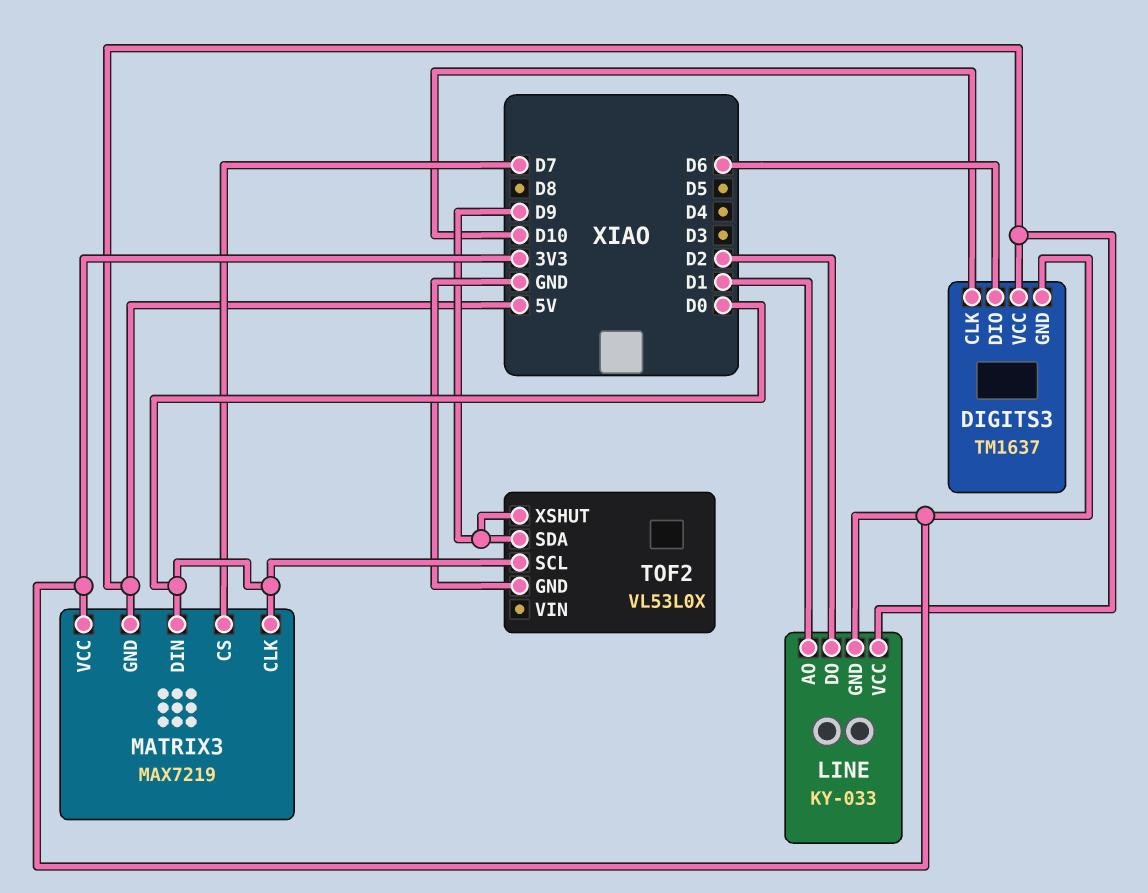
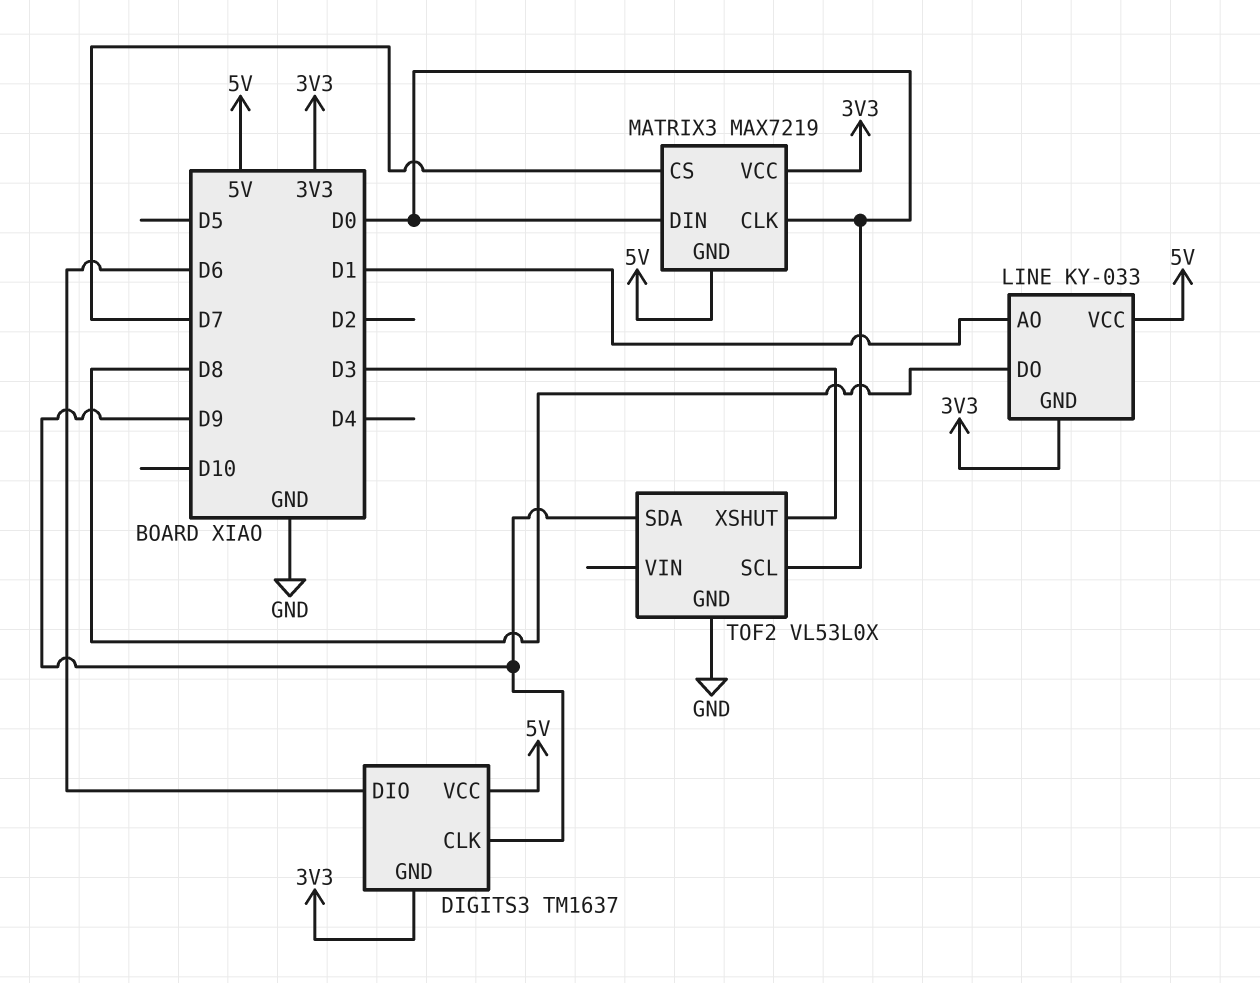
DIGITS3 pin CLK: D10 -> D9
LINE pin DO: D2 -> D8
TOF2 pin XSHUT: D9 -> D3

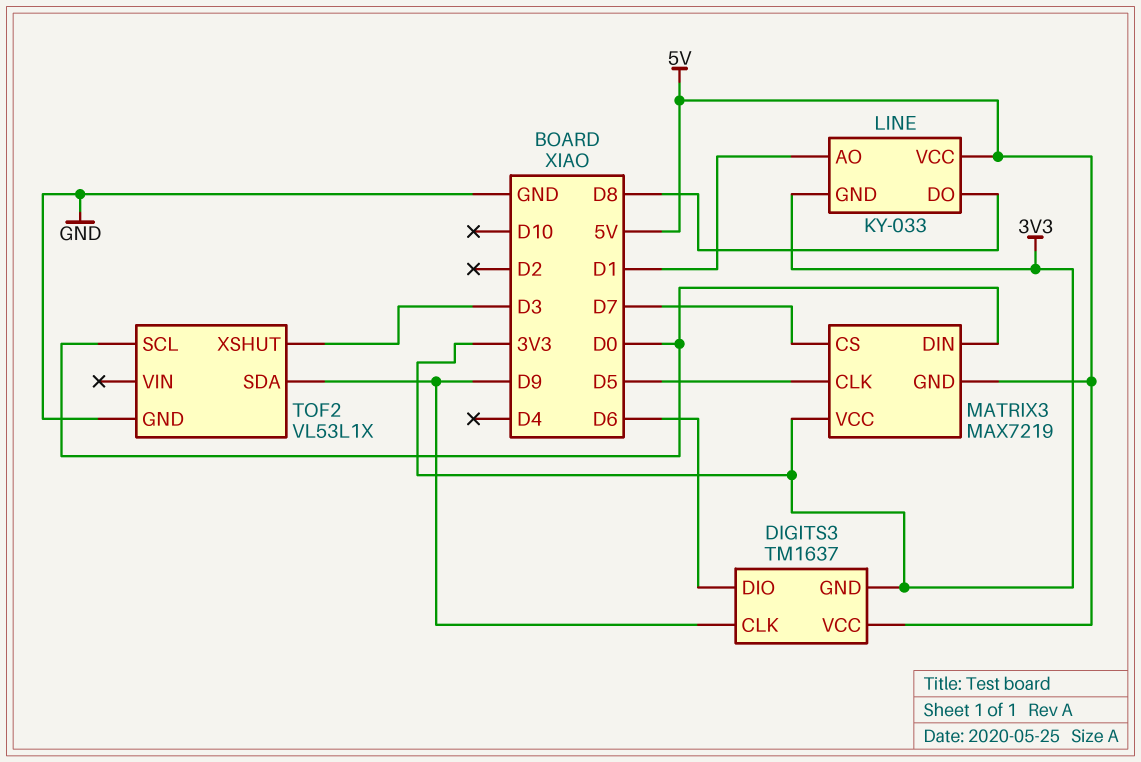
MATRIX3 pin CLK: D0 -> D5
TOF2: VL53L0X -> VL53L1X

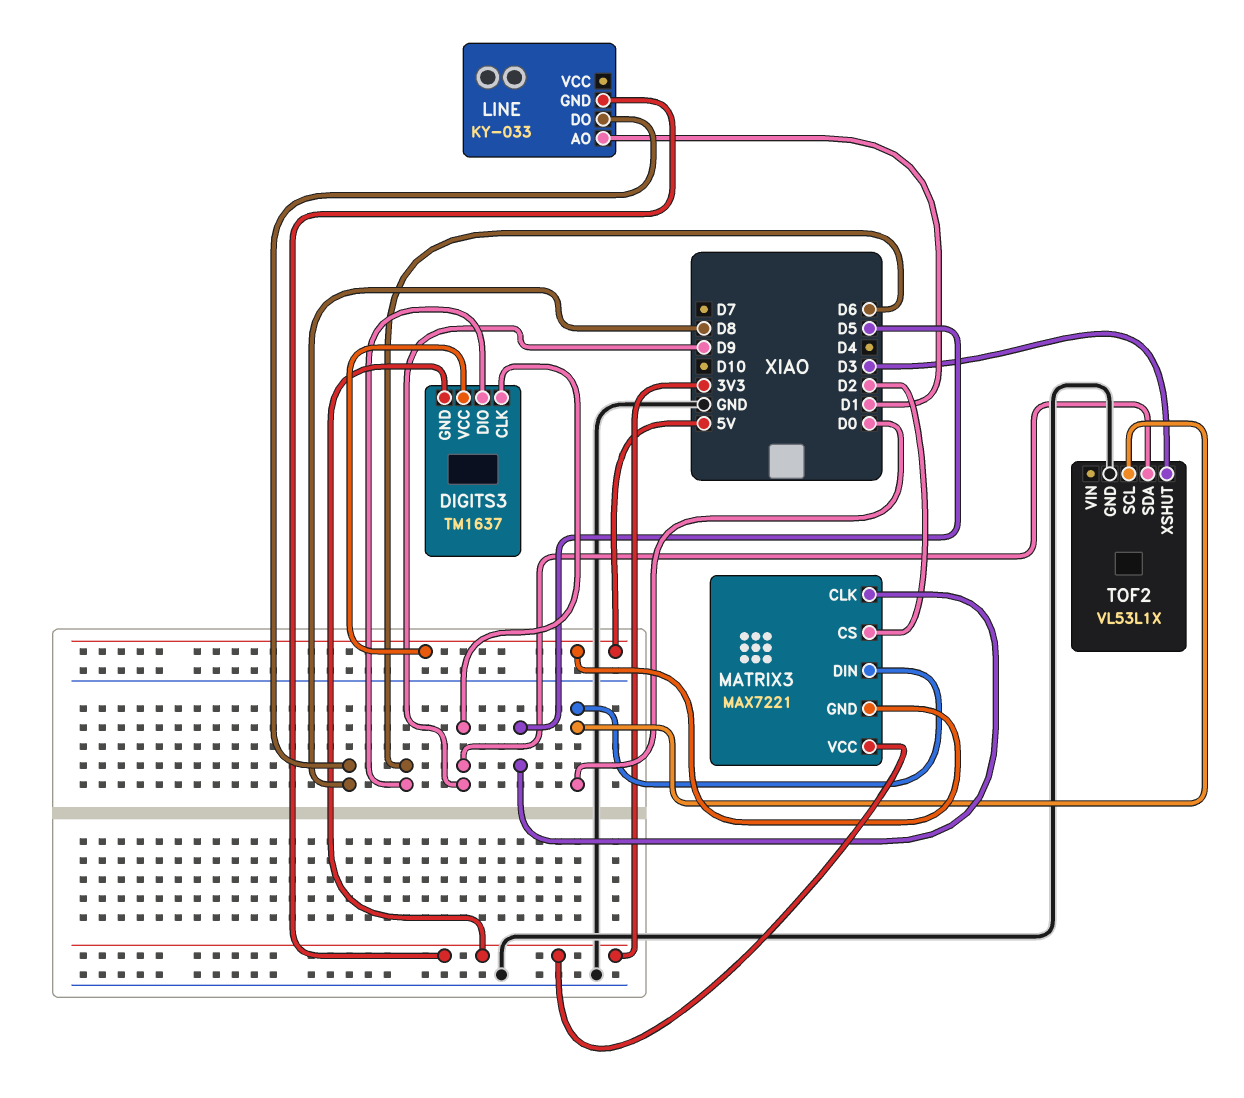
LINE pin VCC: 5V -> none
MATRIX3: MAX7219 -> MAX7221
MATRIX3 pin CS: D7 -> D2

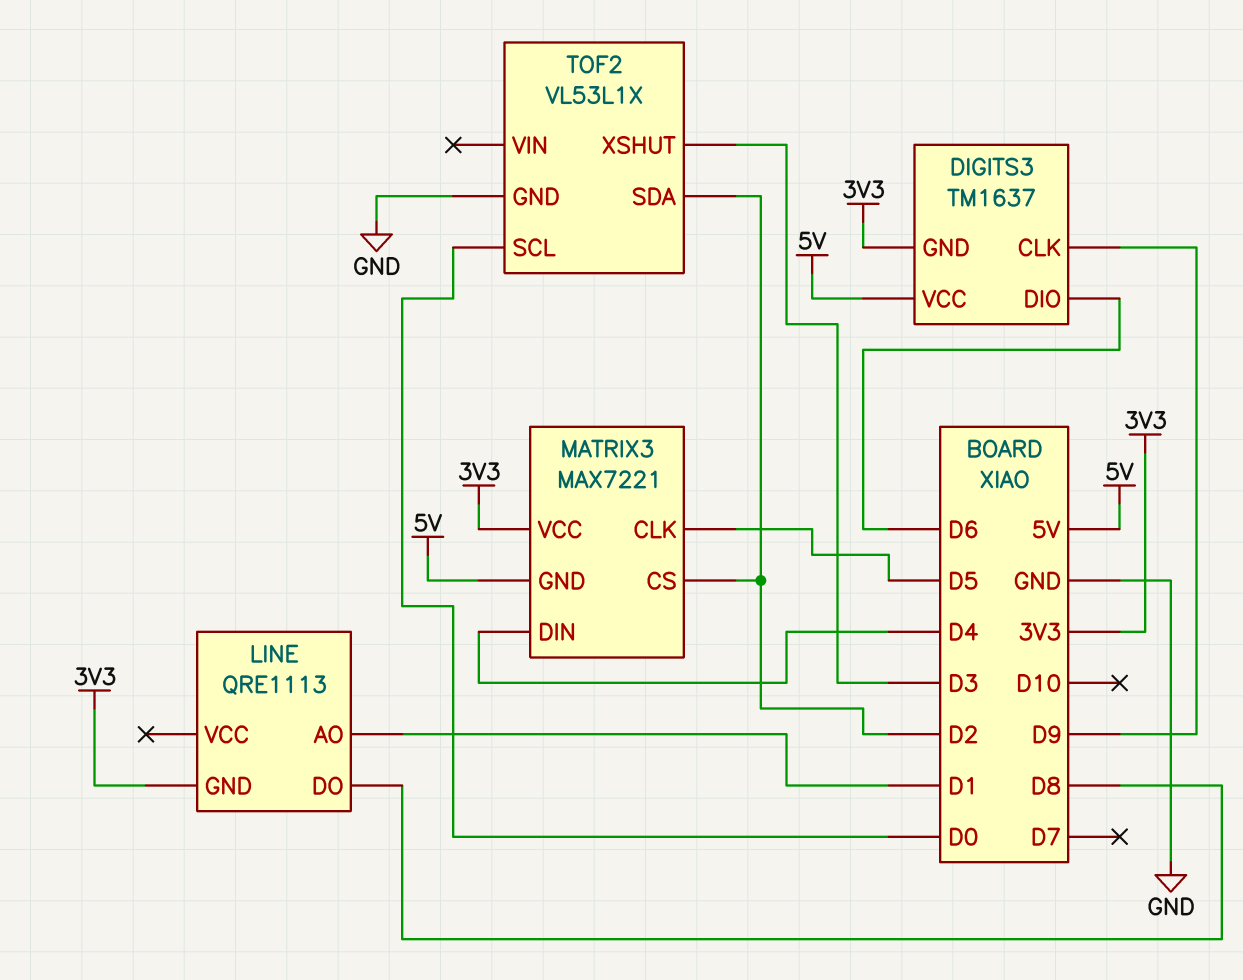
LINE: KY-033 -> QRE1113
MATRIX3 pin DIN: D0 -> D4
TOF2 pin SDA: D9 -> D2

